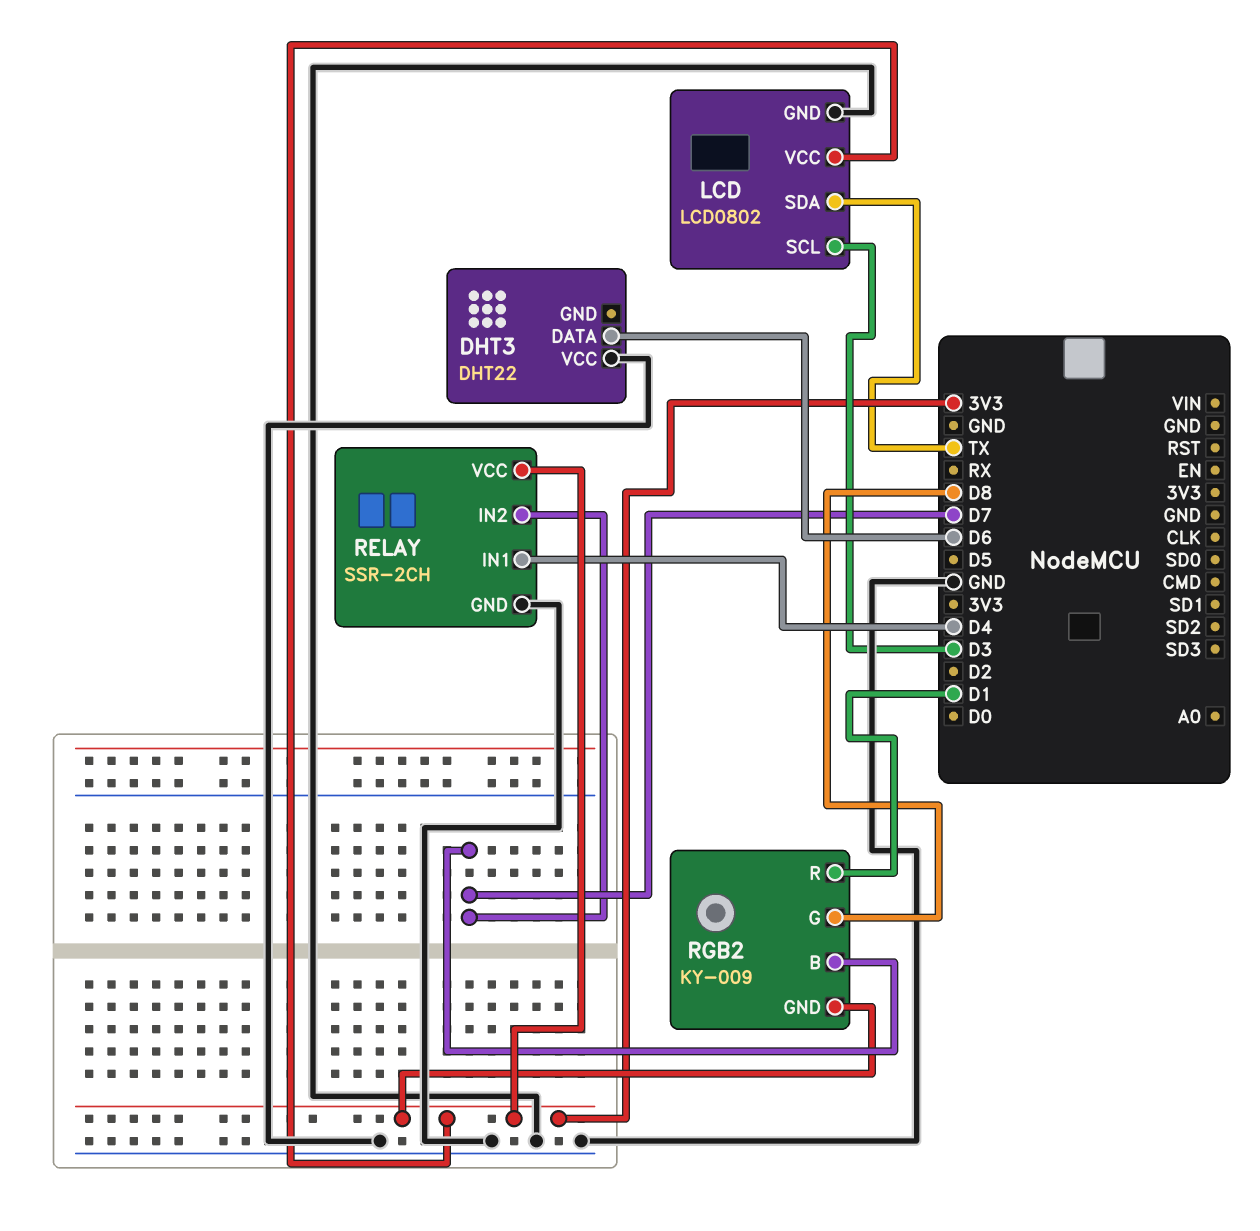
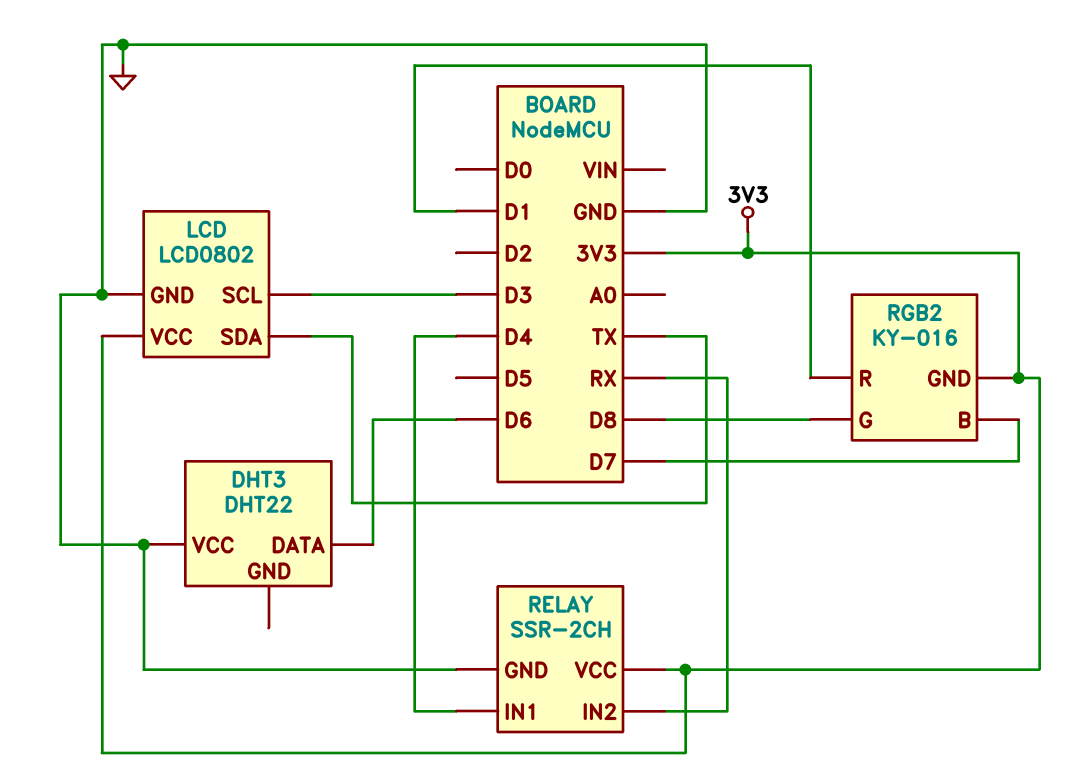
RELAY pin IN2: D7 -> RX
RGB2: KY-009 -> KY-016

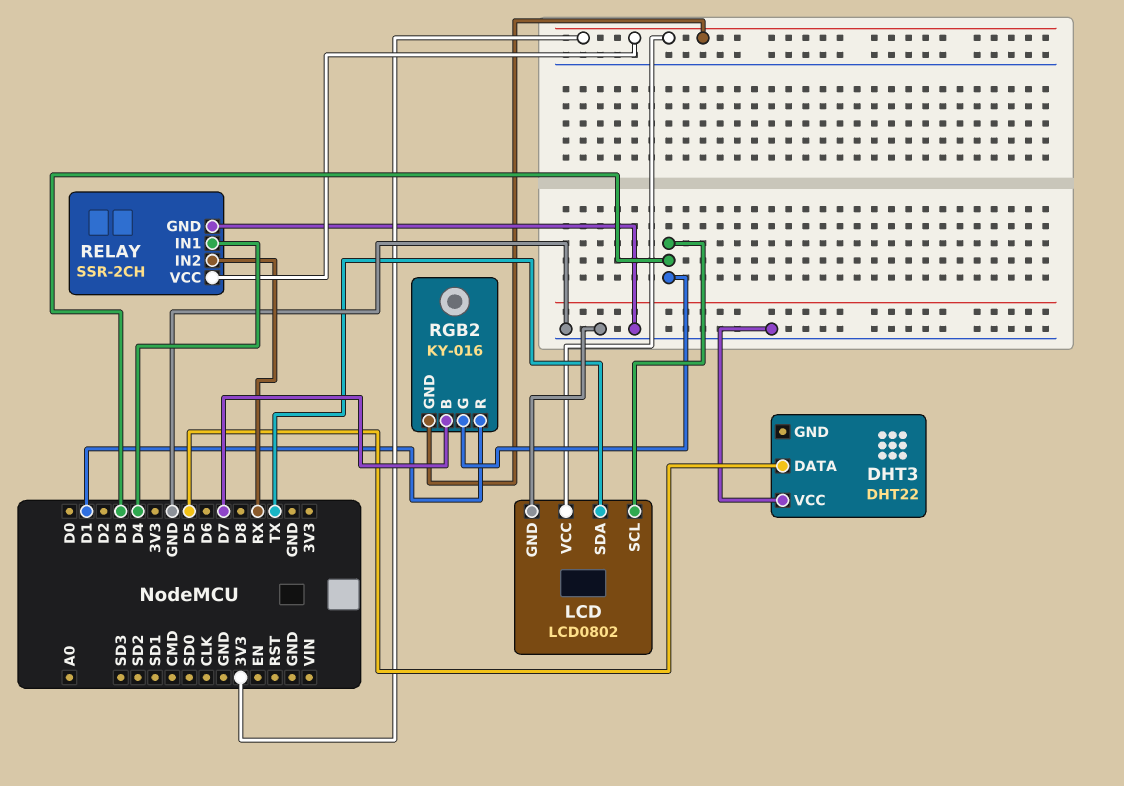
DHT3 pin DATA: D6 -> D5
RGB2 pin G: D8 -> D3

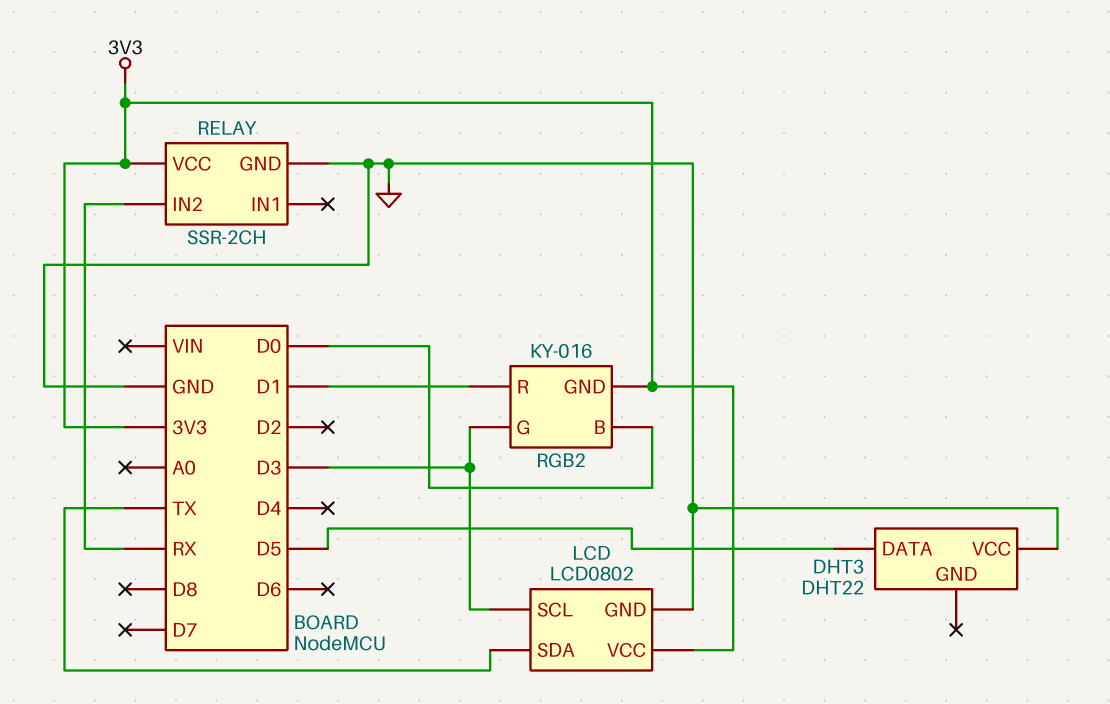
RELAY pin IN1: D4 -> none
RGB2 pin B: D7 -> D0

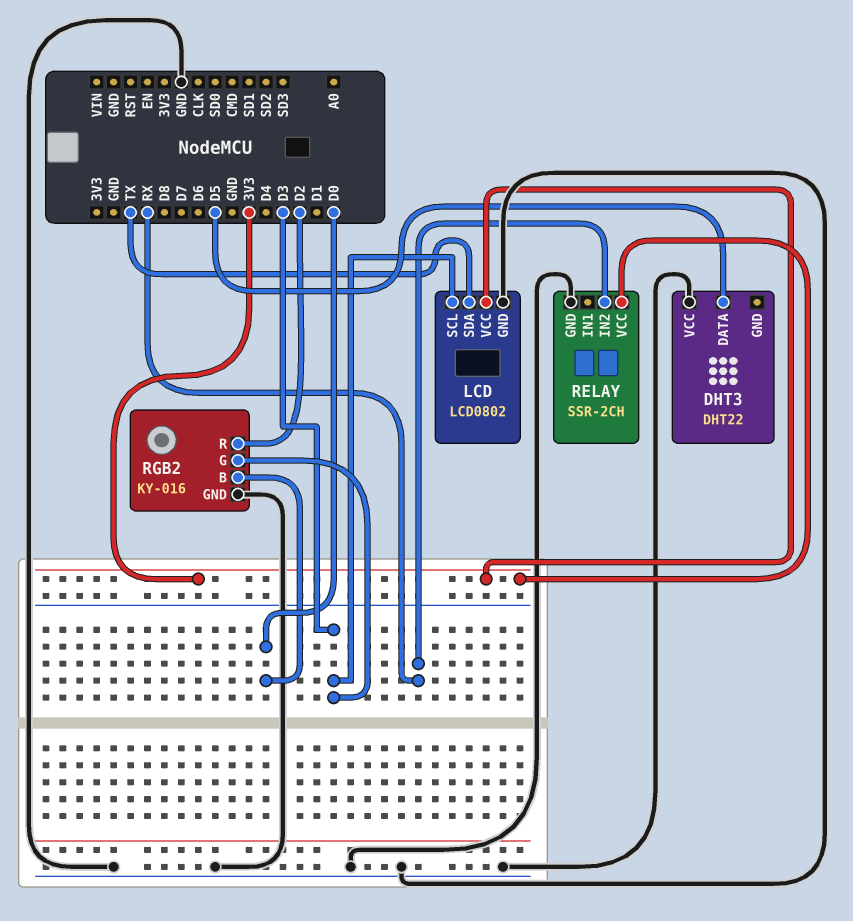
RGB2 pin GND: 3V3 -> GND
RGB2 pin R: D1 -> D2

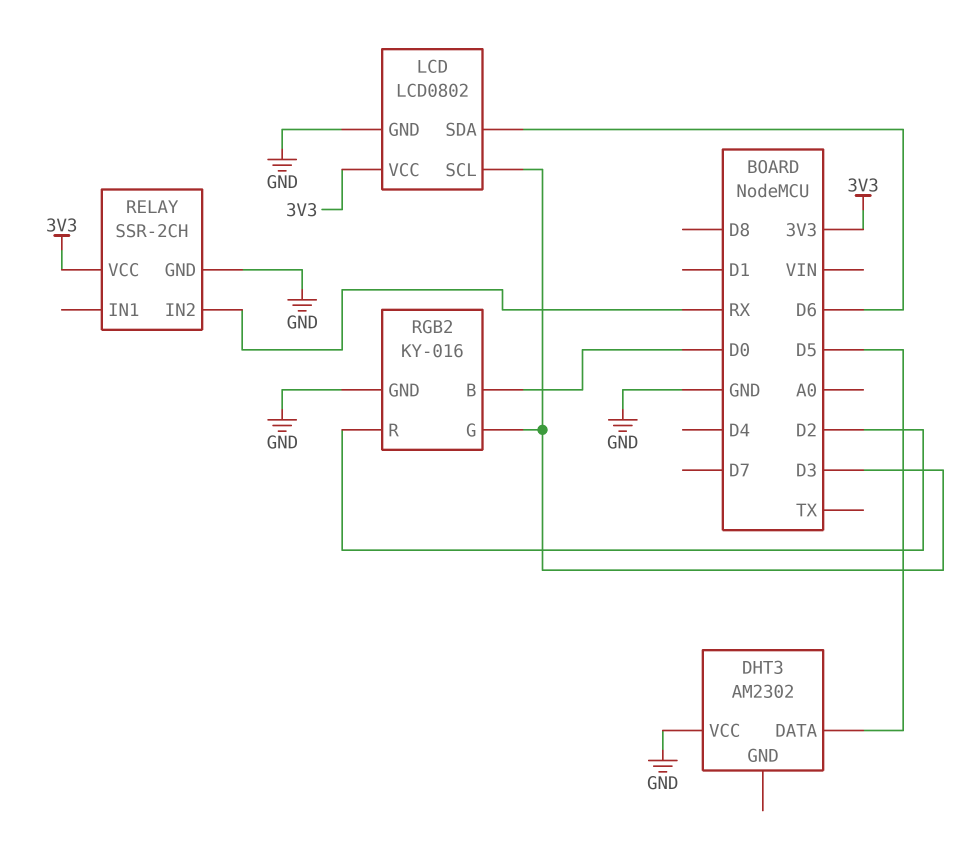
DHT3: DHT22 -> AM2302
LCD pin SDA: TX -> D6

